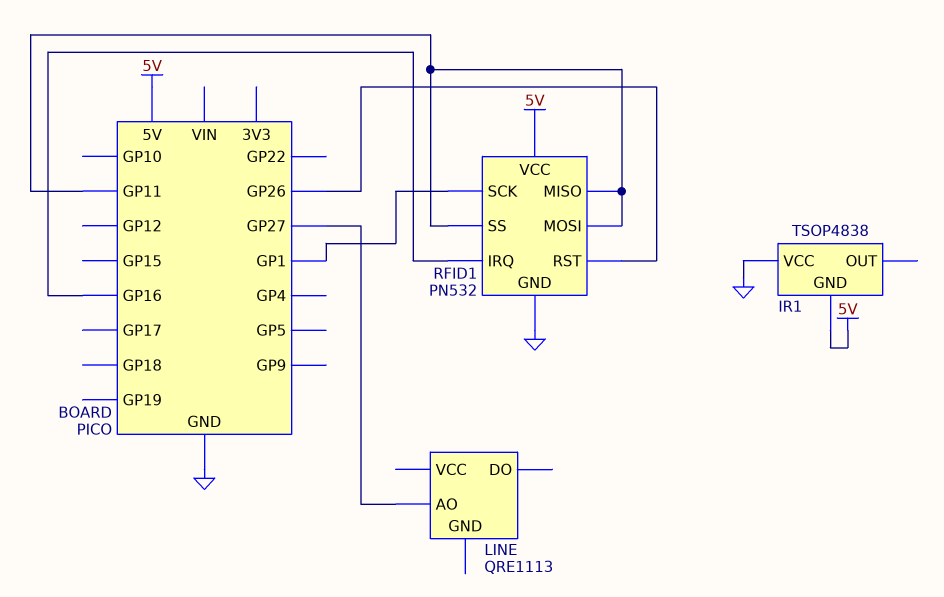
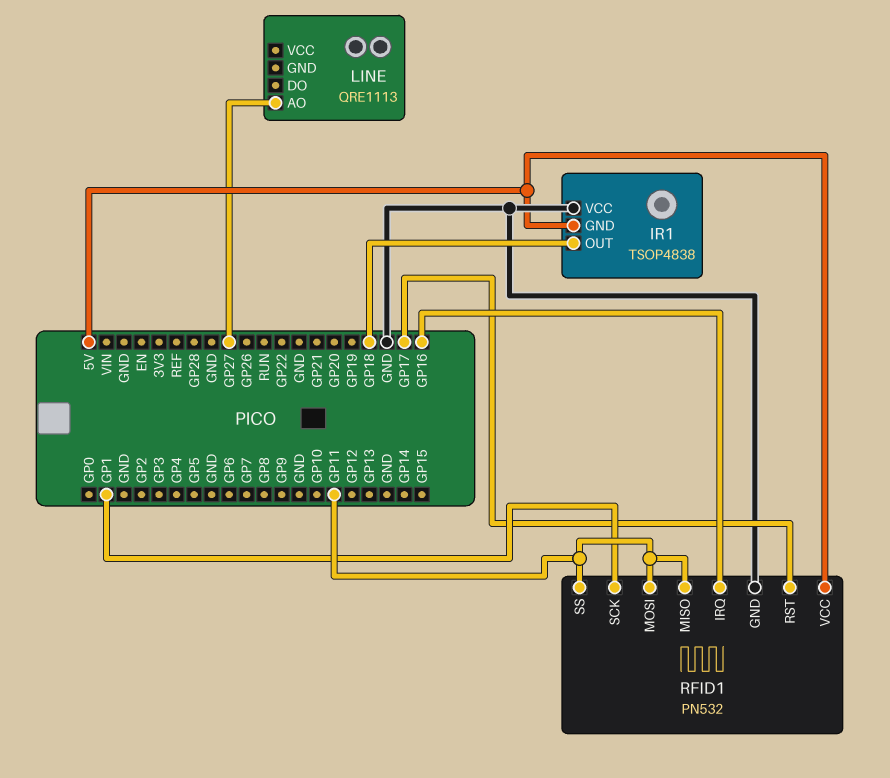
IR1 pin OUT: none -> GP18
RFID1 pin RST: GP26 -> GP17

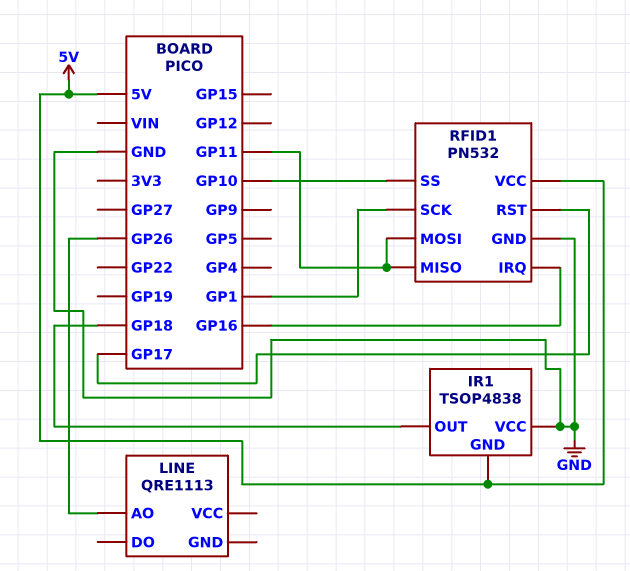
LINE pin AO: GP27 -> GP26
RFID1 pin SS: GP11 -> GP10

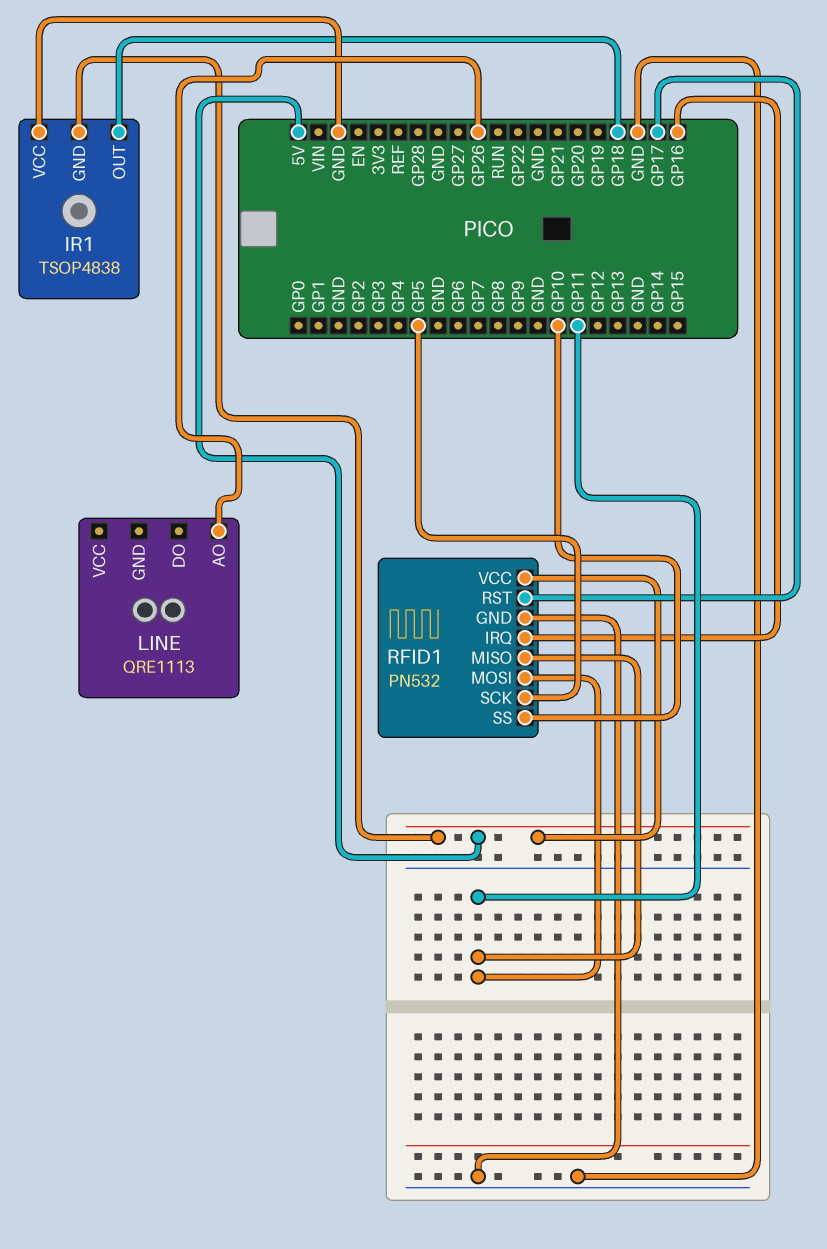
RFID1 pin SCK: GP1 -> GP5

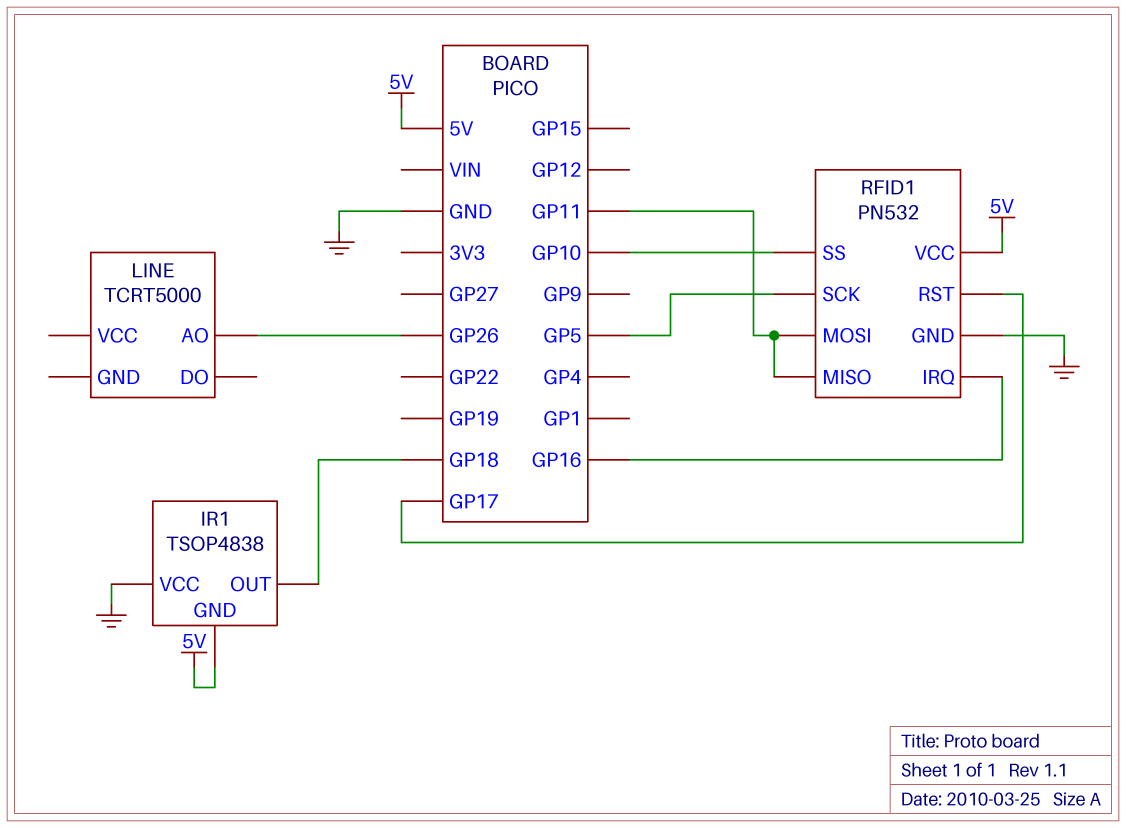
LINE: QRE1113 -> TCRT5000

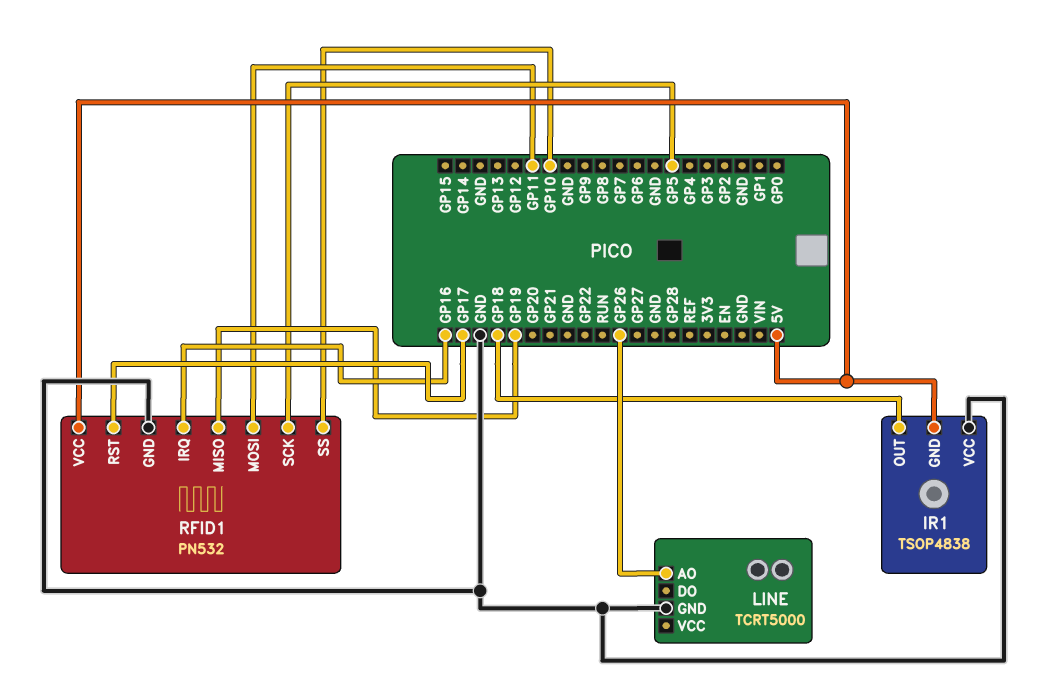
LINE pin GND: none -> GND
RFID1 pin MISO: GP11 -> GP19

